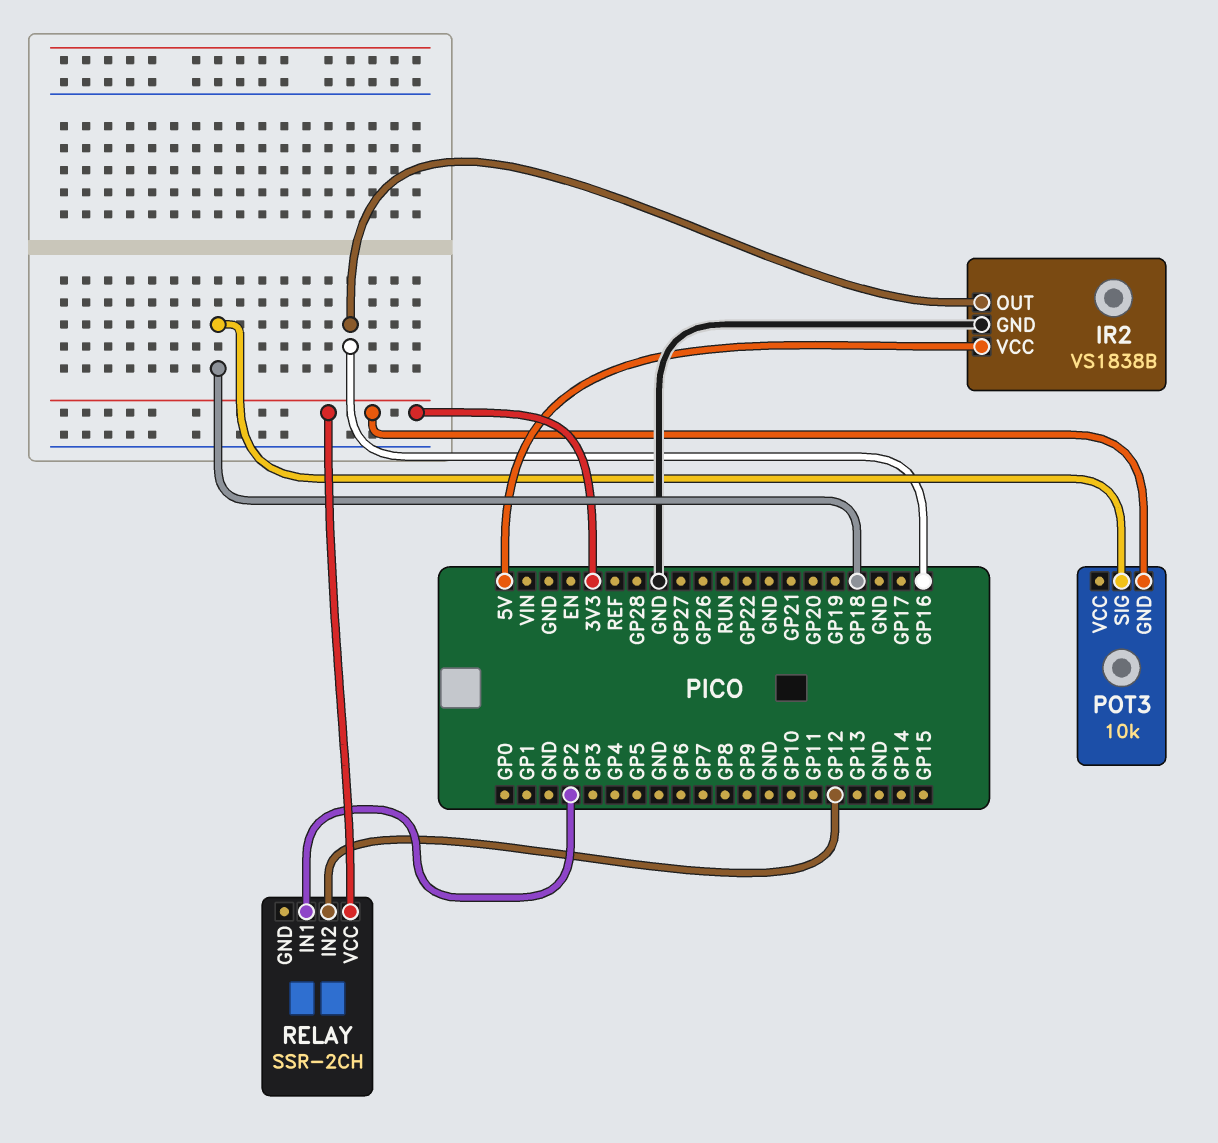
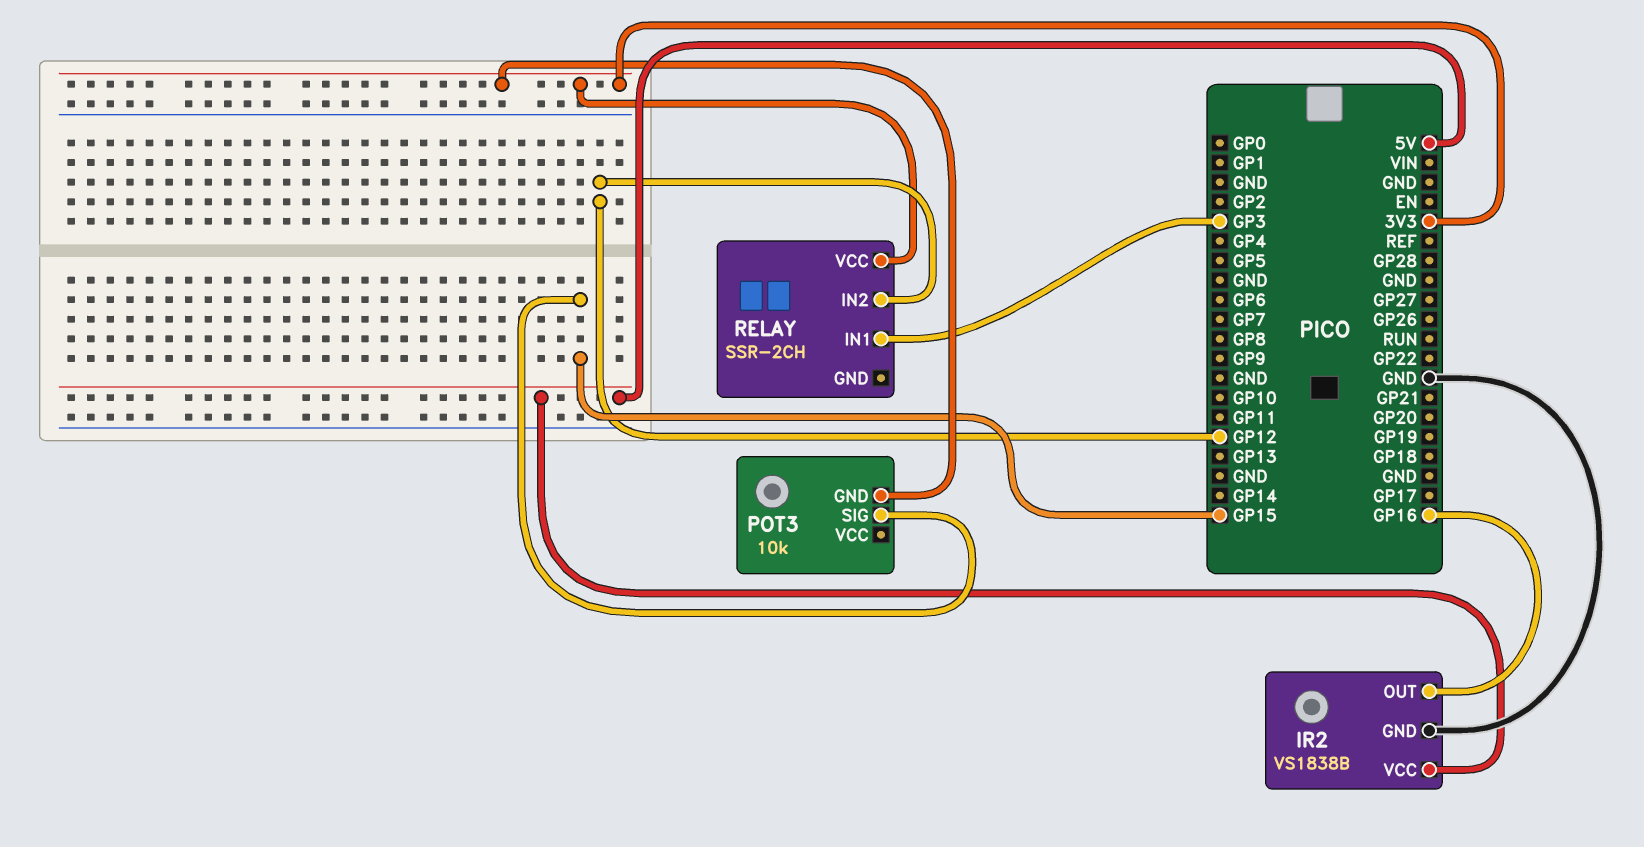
POT3 pin SIG: GP18 -> GP15
RELAY pin IN1: GP2 -> GP3

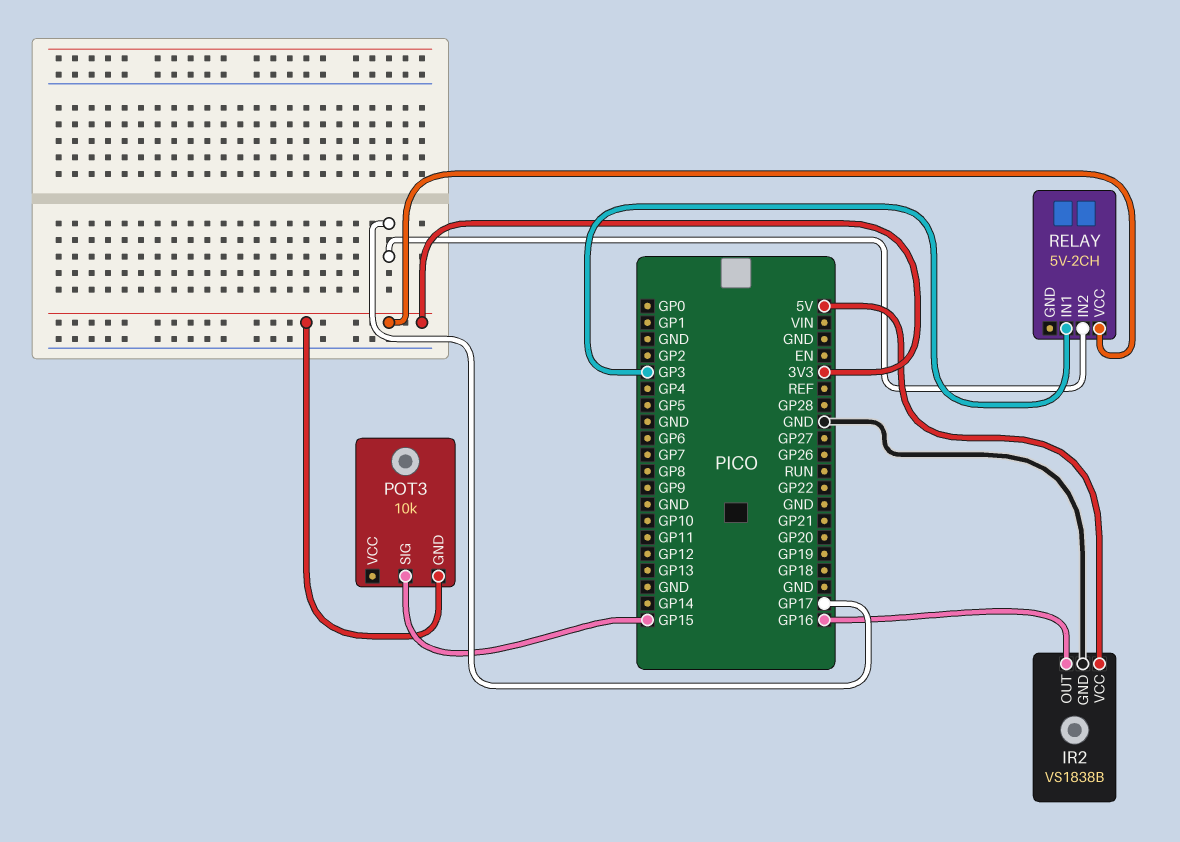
RELAY: SSR-2CH -> 5V-2CH
RELAY pin IN2: GP12 -> GP17

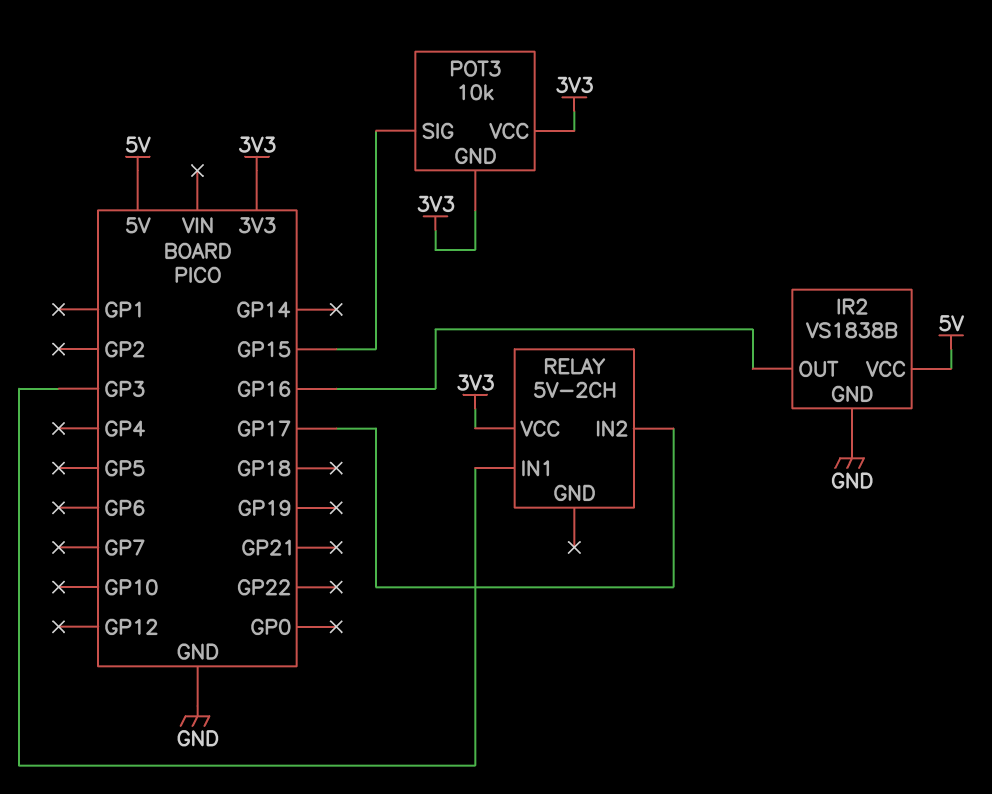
POT3 pin VCC: none -> 3V3

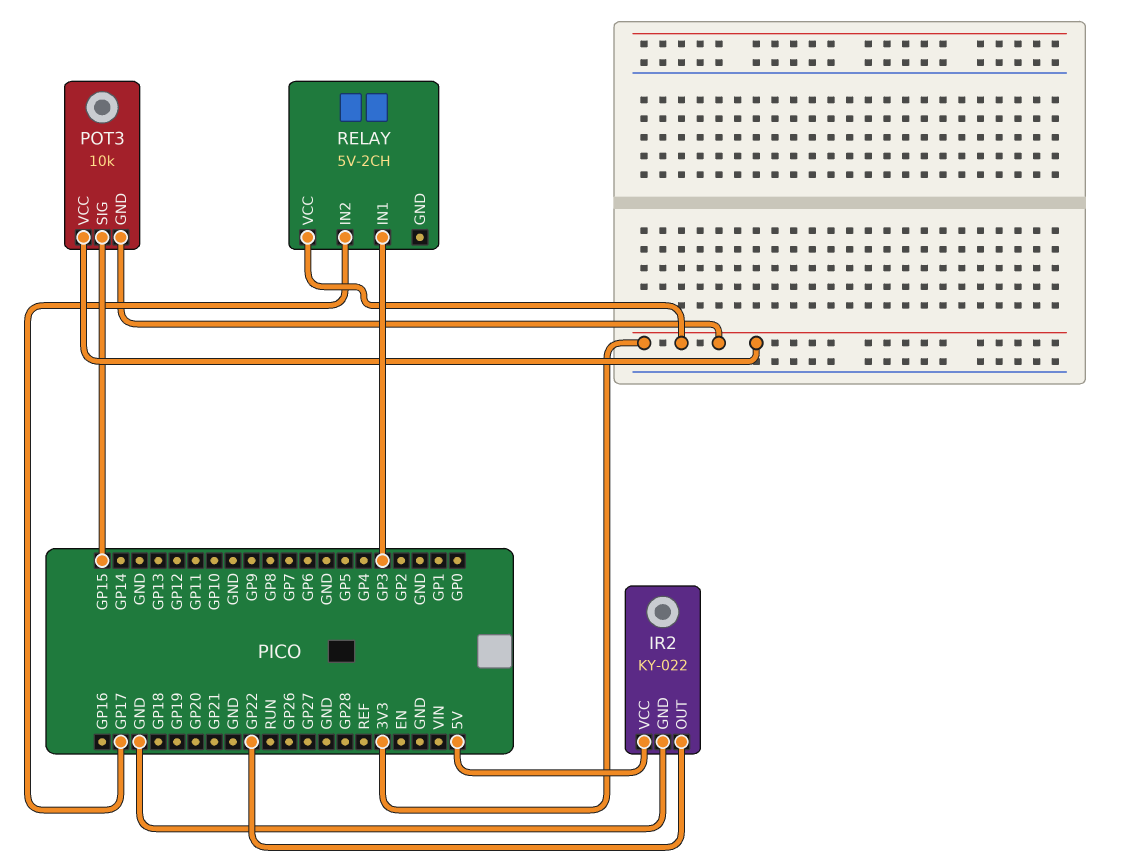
IR2: VS1838B -> KY-022
IR2 pin OUT: GP16 -> GP22

